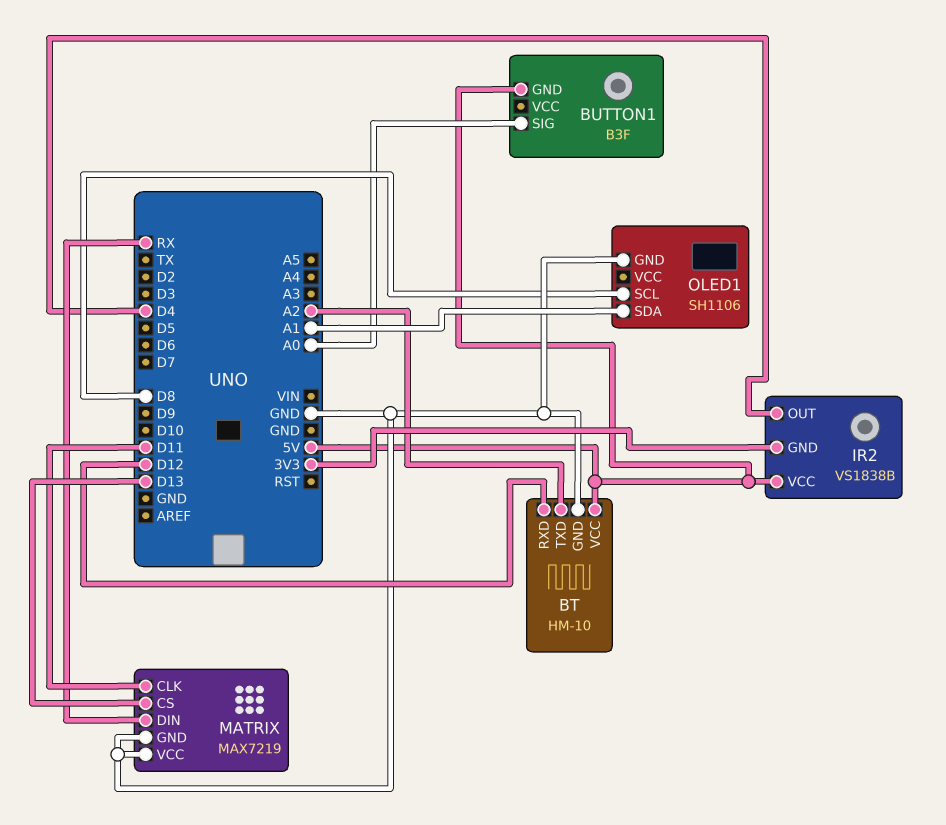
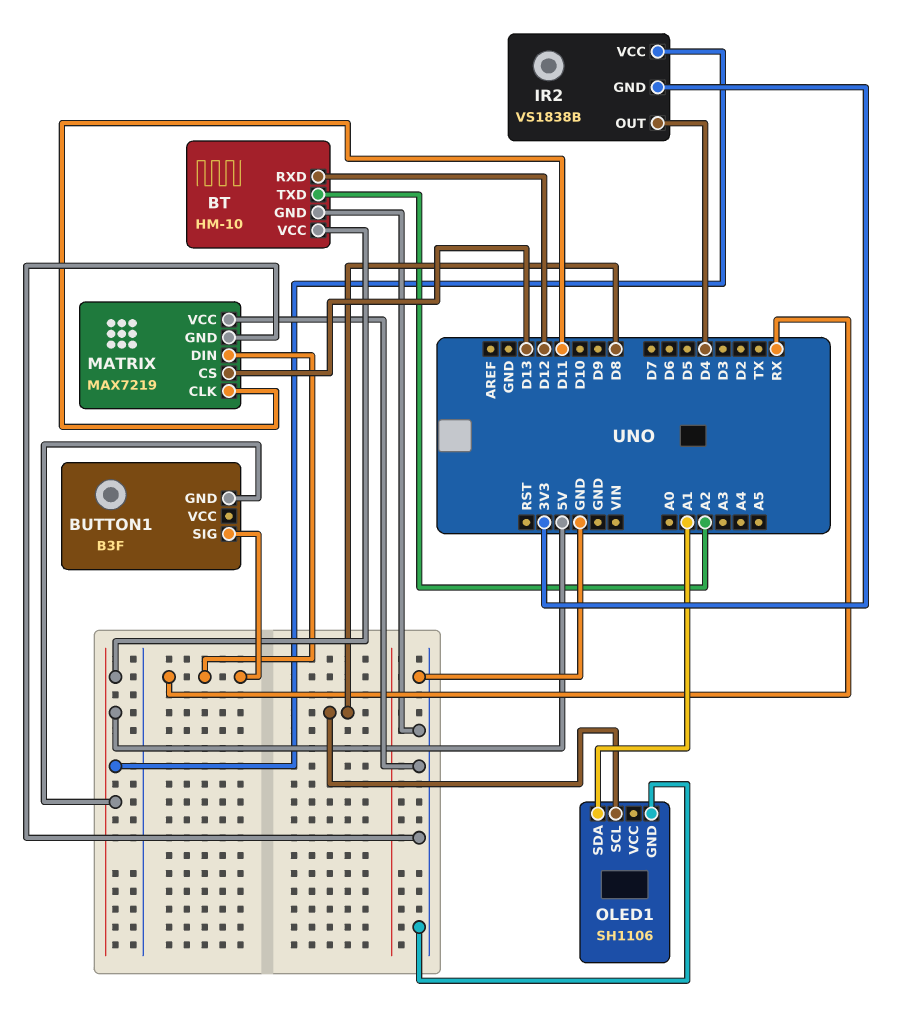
BUTTON1 pin SIG: A0 -> RX

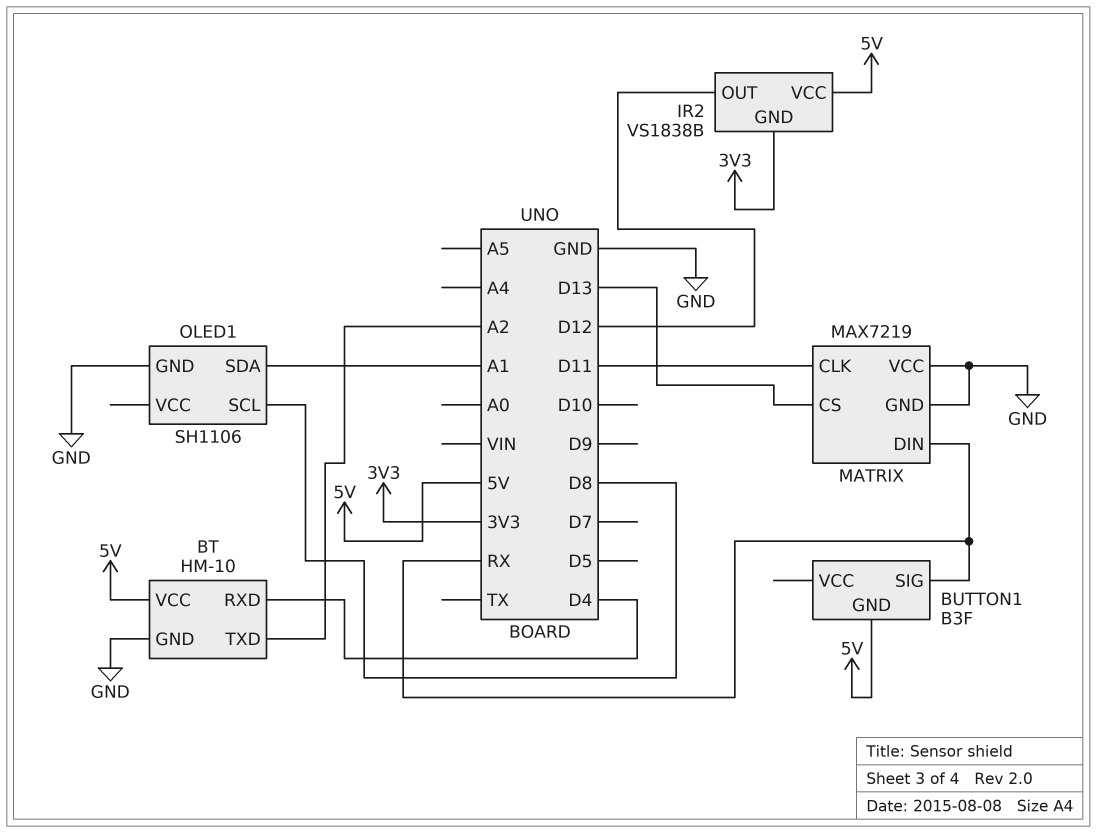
BT pin RXD: D12 -> D4
IR2 pin OUT: D4 -> D12

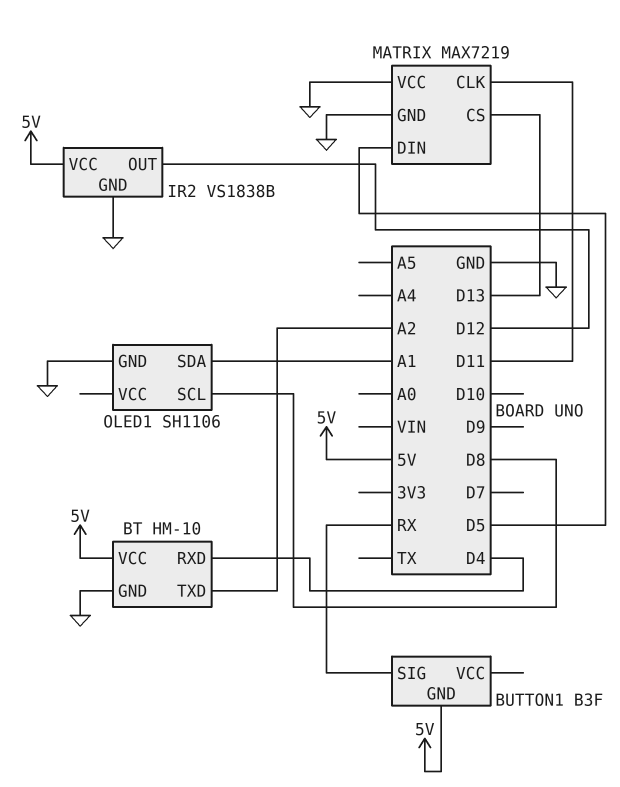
IR2 pin GND: 3V3 -> GND
MATRIX pin DIN: RX -> D5

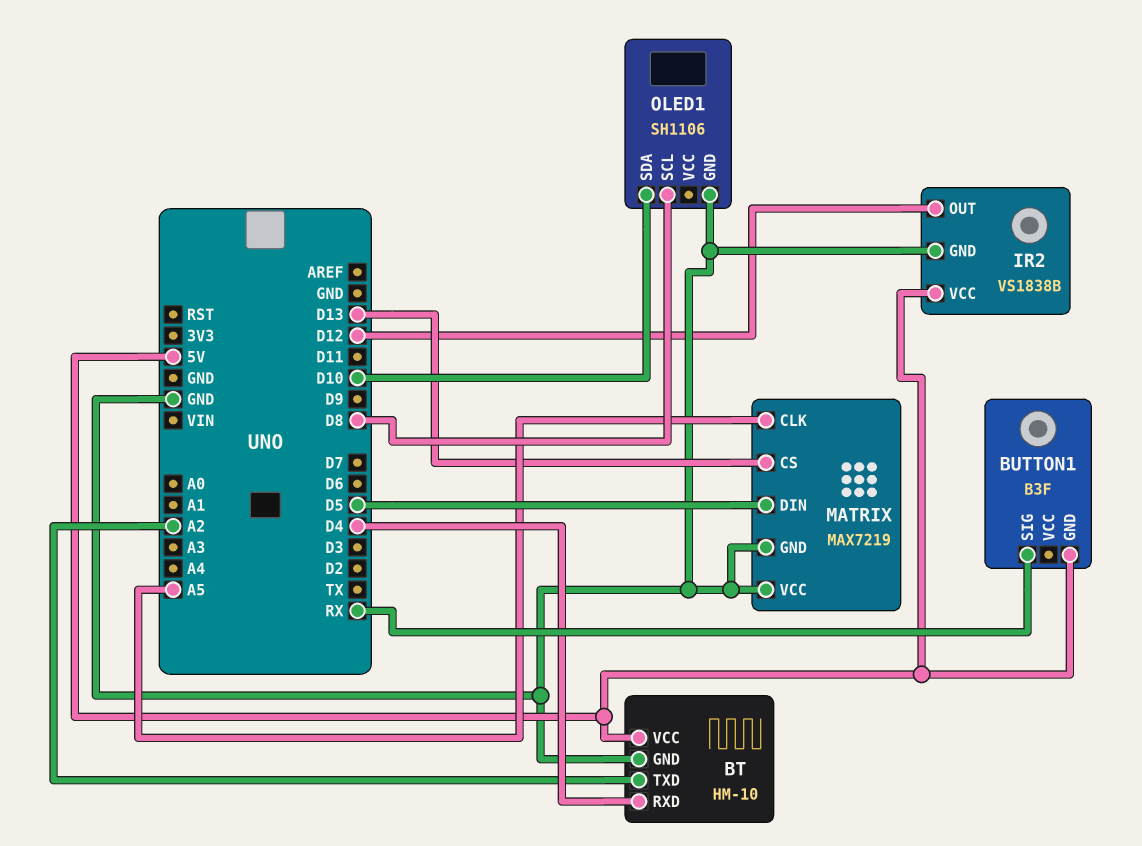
MATRIX pin CLK: D11 -> A5
OLED1 pin SDA: A1 -> D10

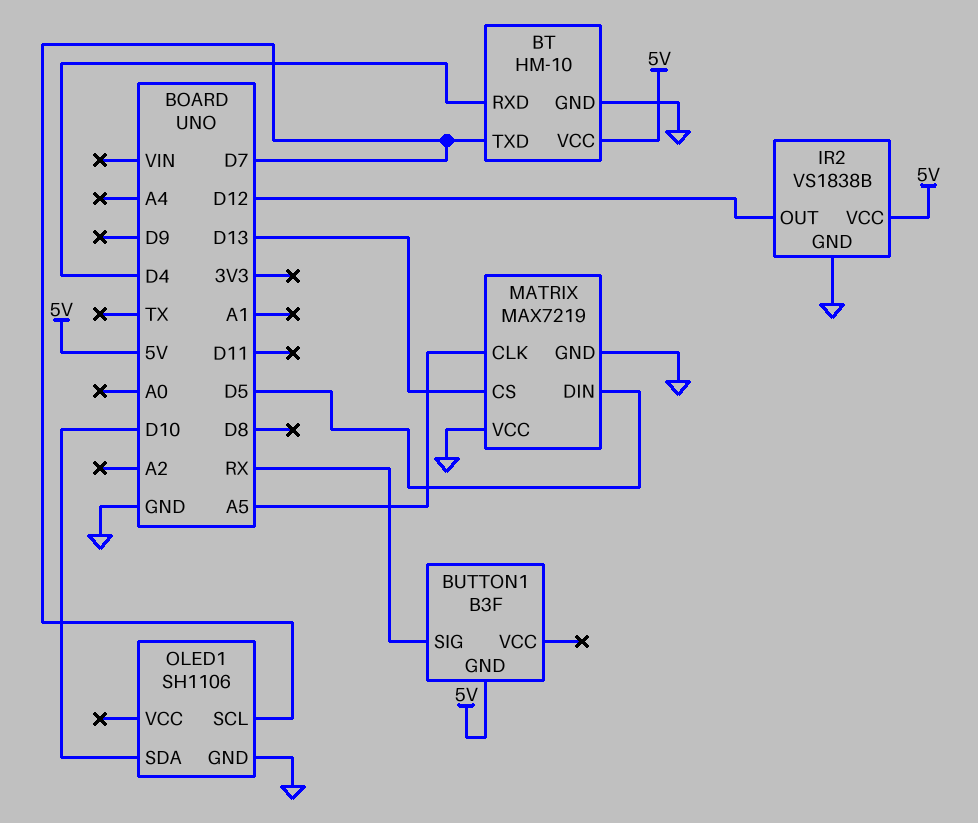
BT pin TXD: A2 -> D7
OLED1 pin SCL: D8 -> D7

